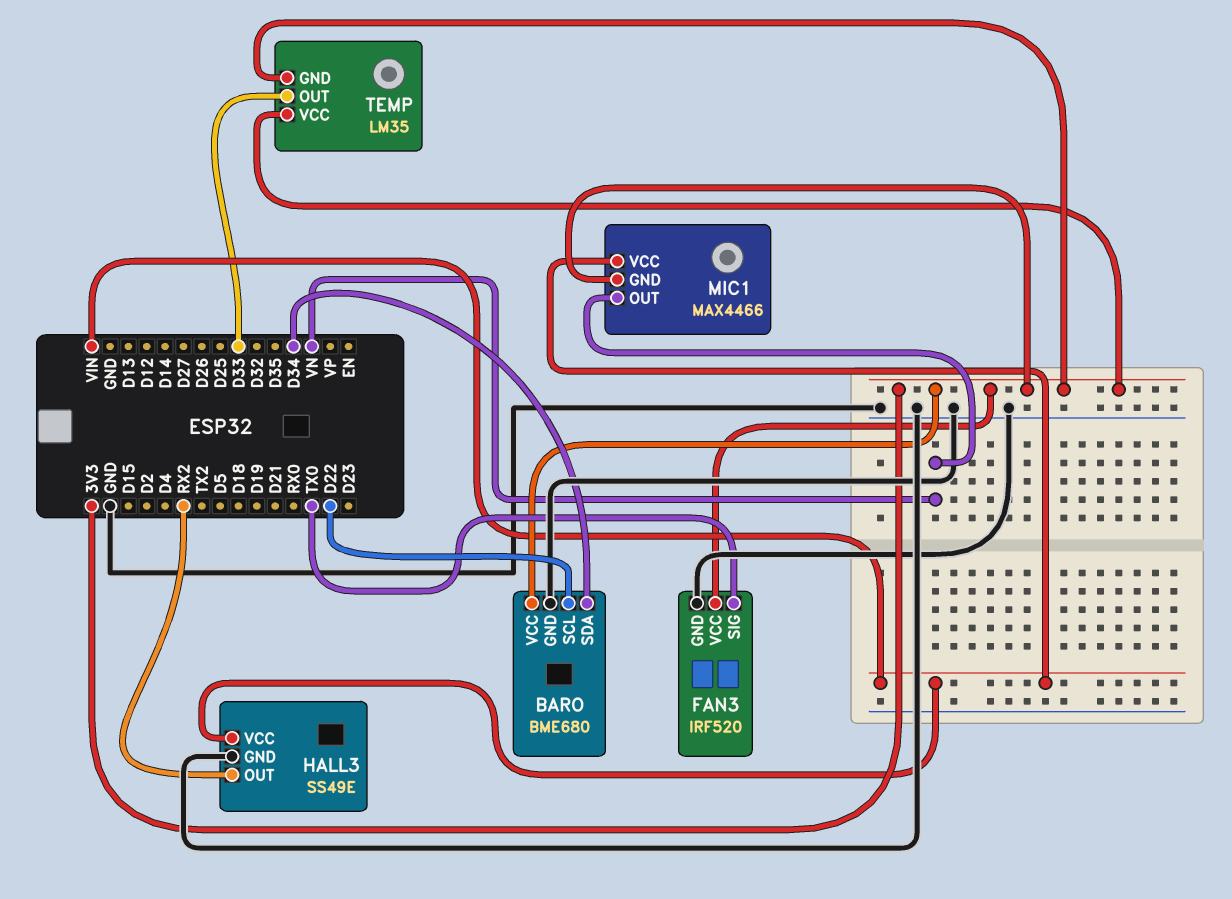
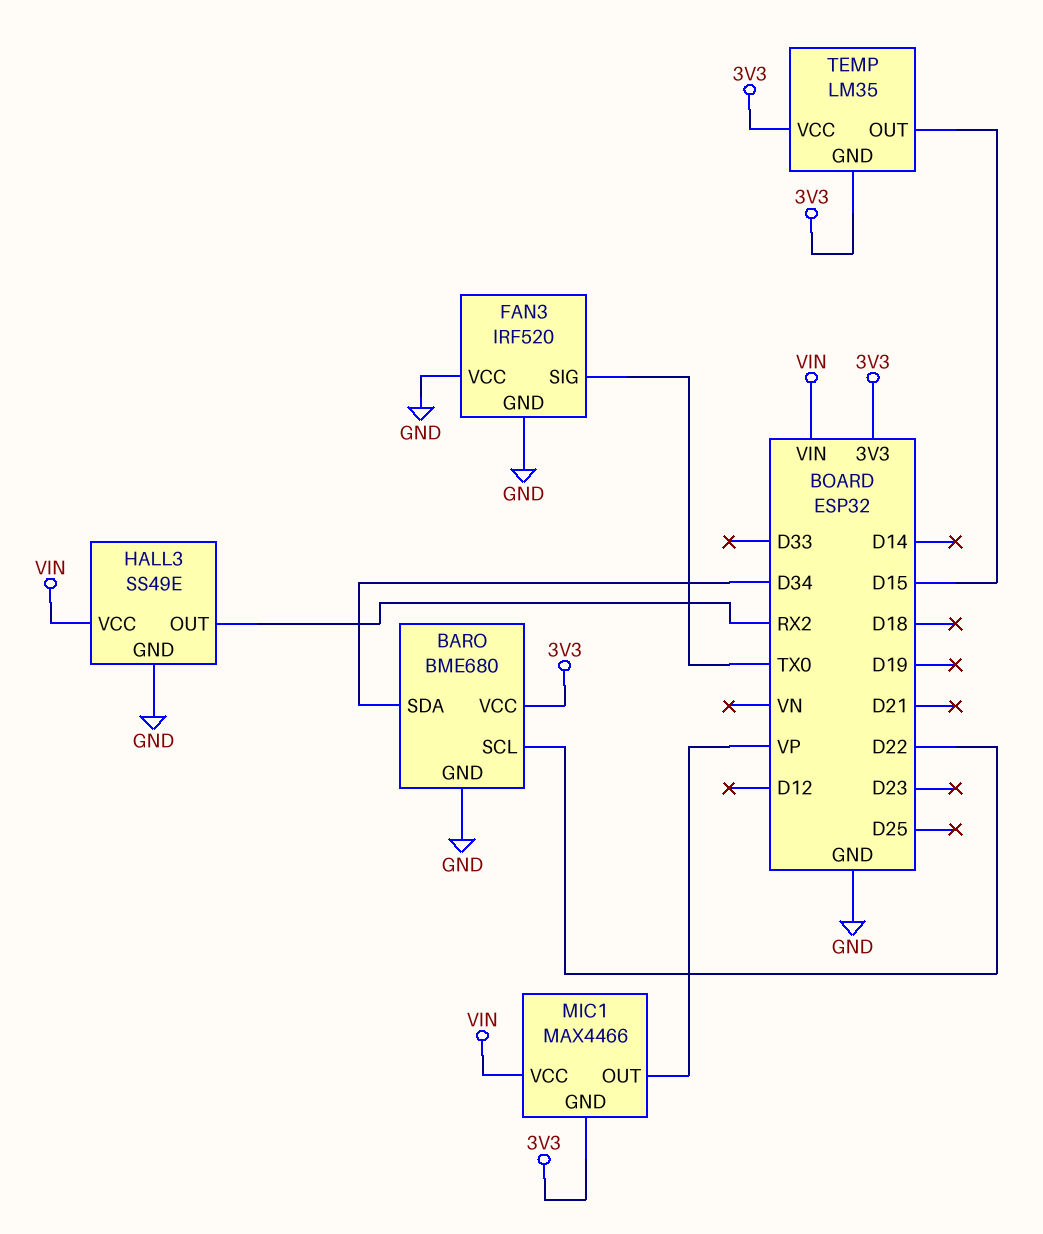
FAN3 pin VCC: 3V3 -> GND
MIC1 pin OUT: VN -> VP
TEMP pin OUT: D33 -> D15

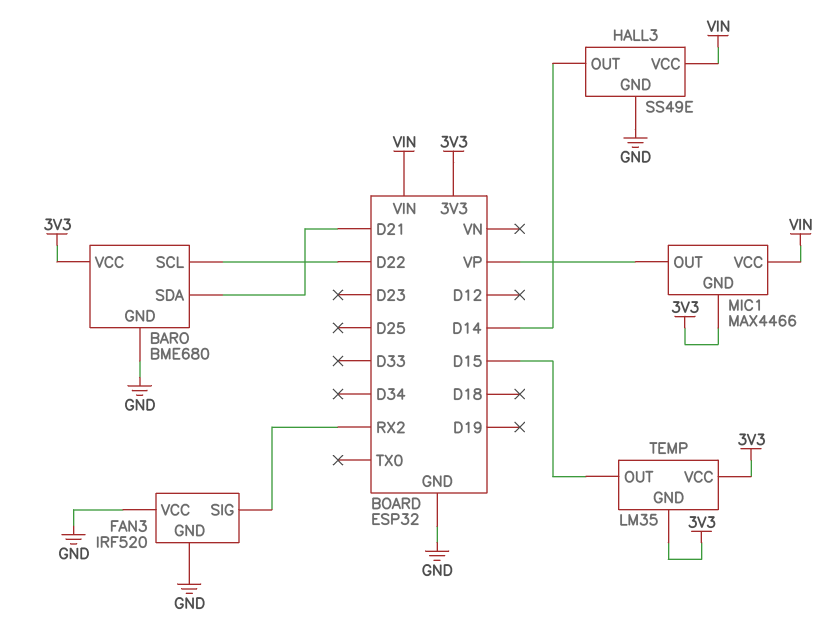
BARO pin SDA: D34 -> D21
FAN3 pin SIG: TX0 -> RX2
HALL3 pin OUT: RX2 -> D14

